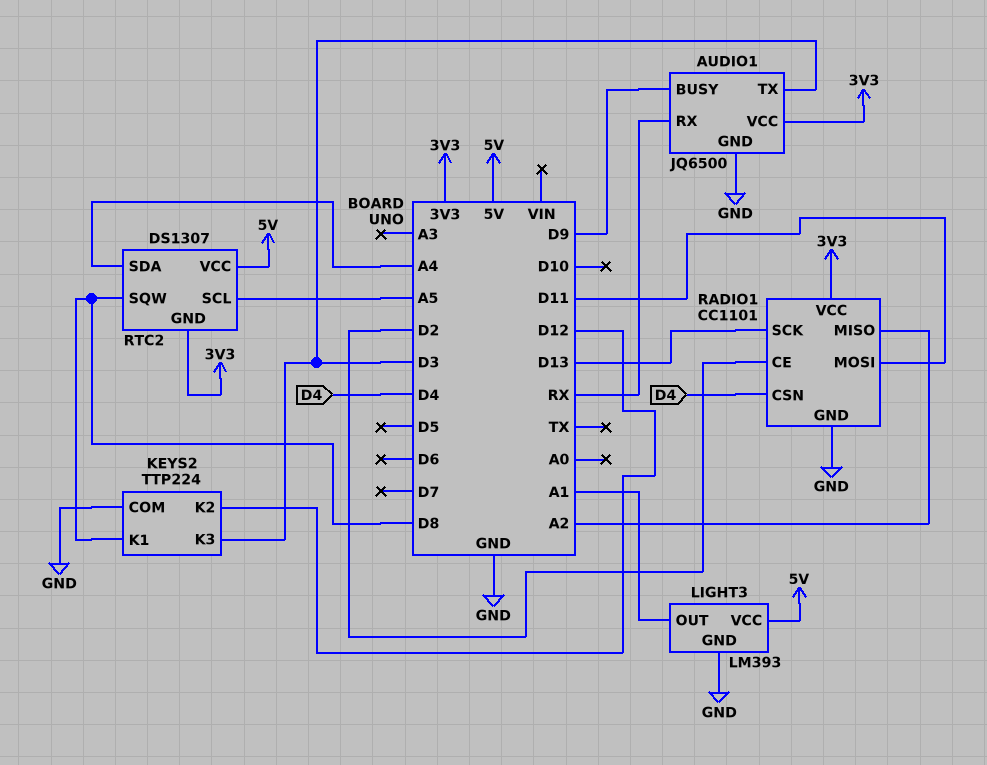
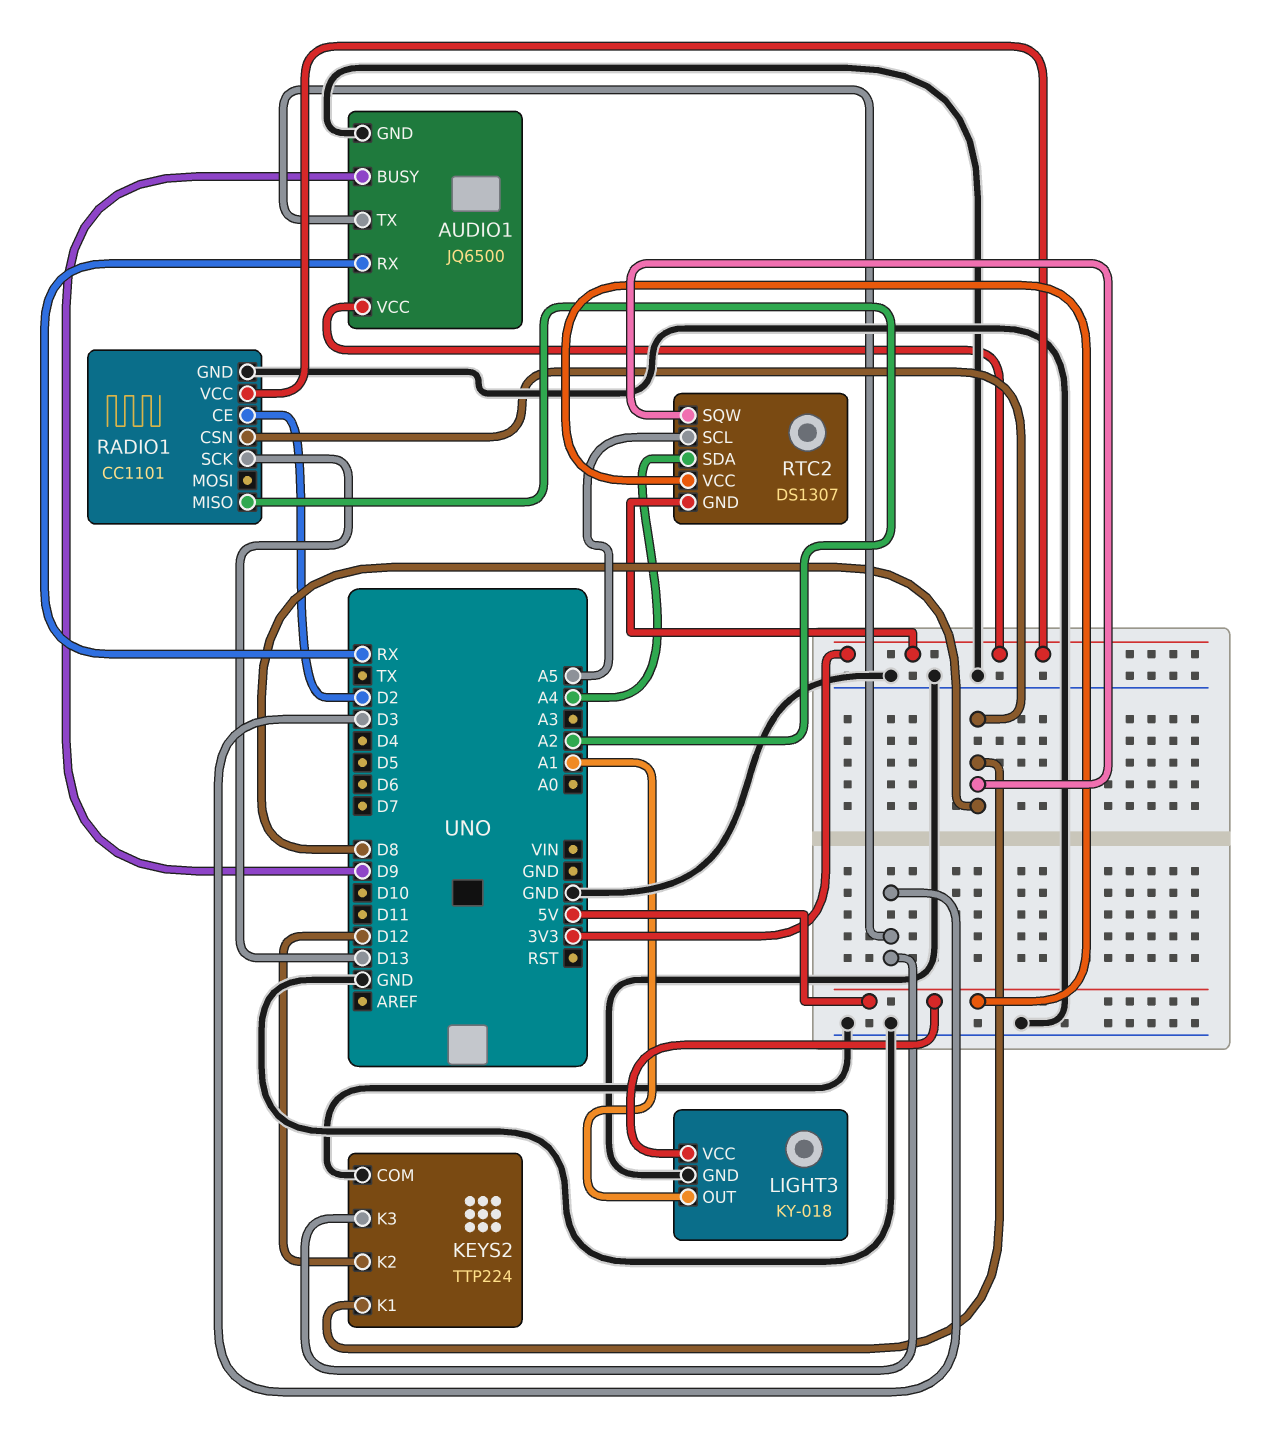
LIGHT3: LM393 -> KY-018
RADIO1 pin CSN: D4 -> D8
RADIO1 pin MOSI: D11 -> none

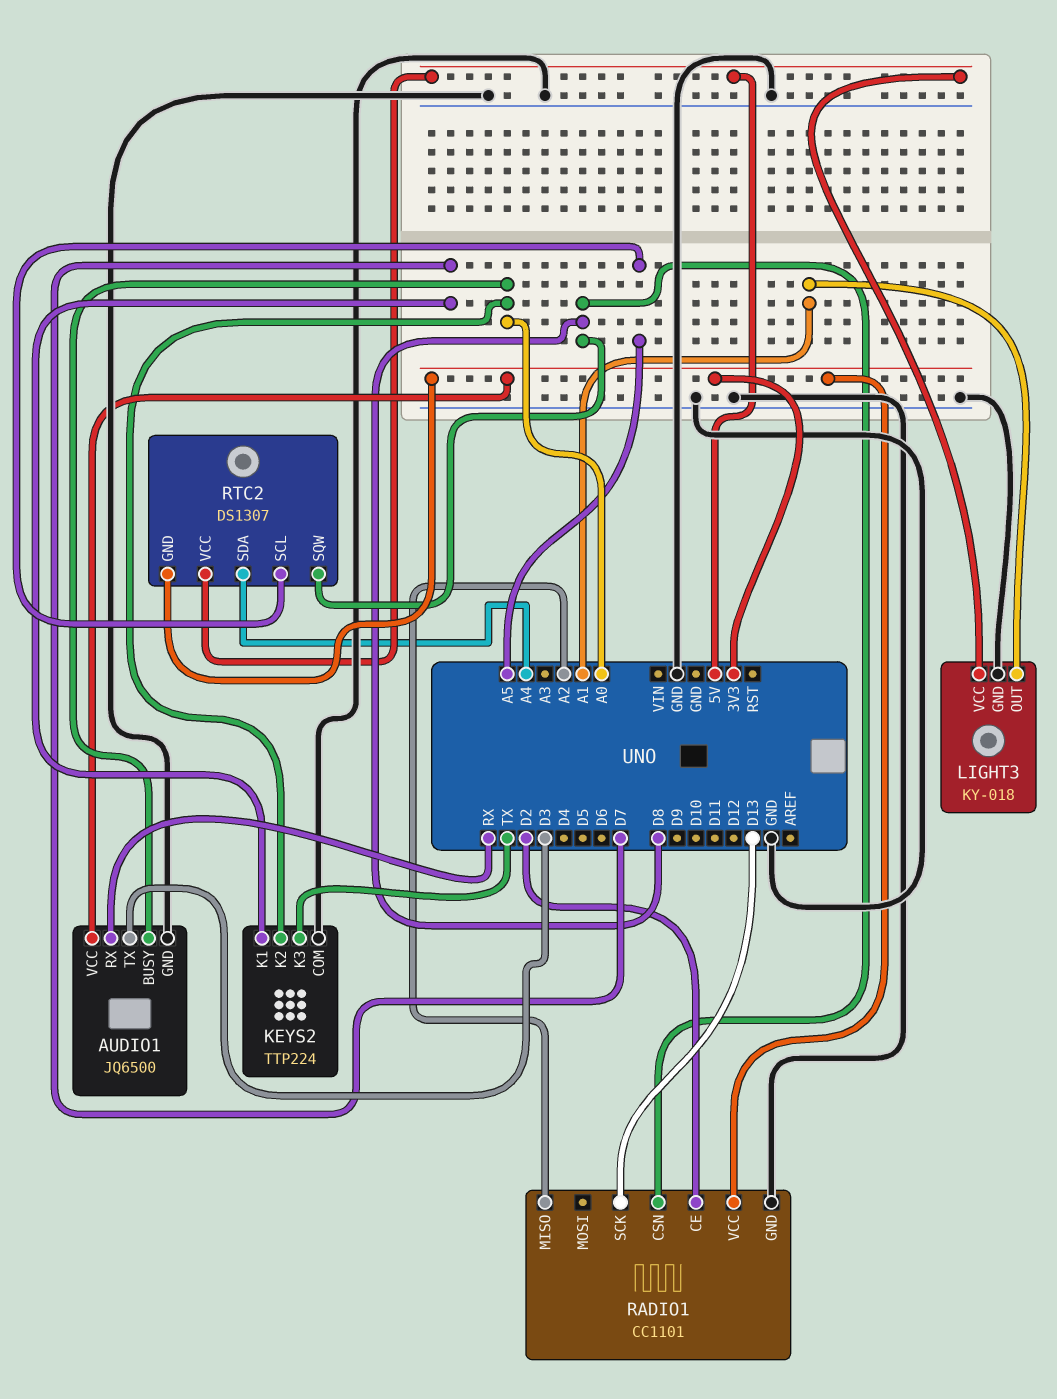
AUDIO1 pin BUSY: D9 -> A0
KEYS2 pin K1: D8 -> D7
KEYS2 pin K2: D12 -> A0
KEYS2 pin K3: D3 -> TX

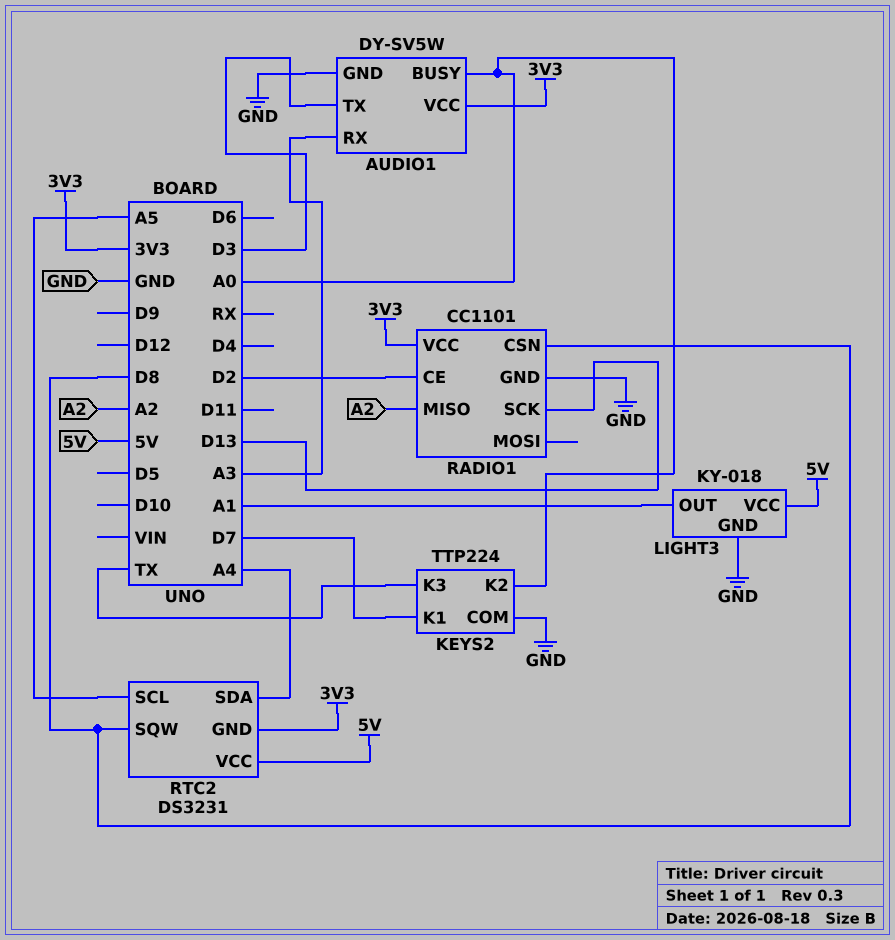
AUDIO1: JQ6500 -> DY-SV5W
AUDIO1 pin RX: RX -> A3
RTC2: DS1307 -> DS3231

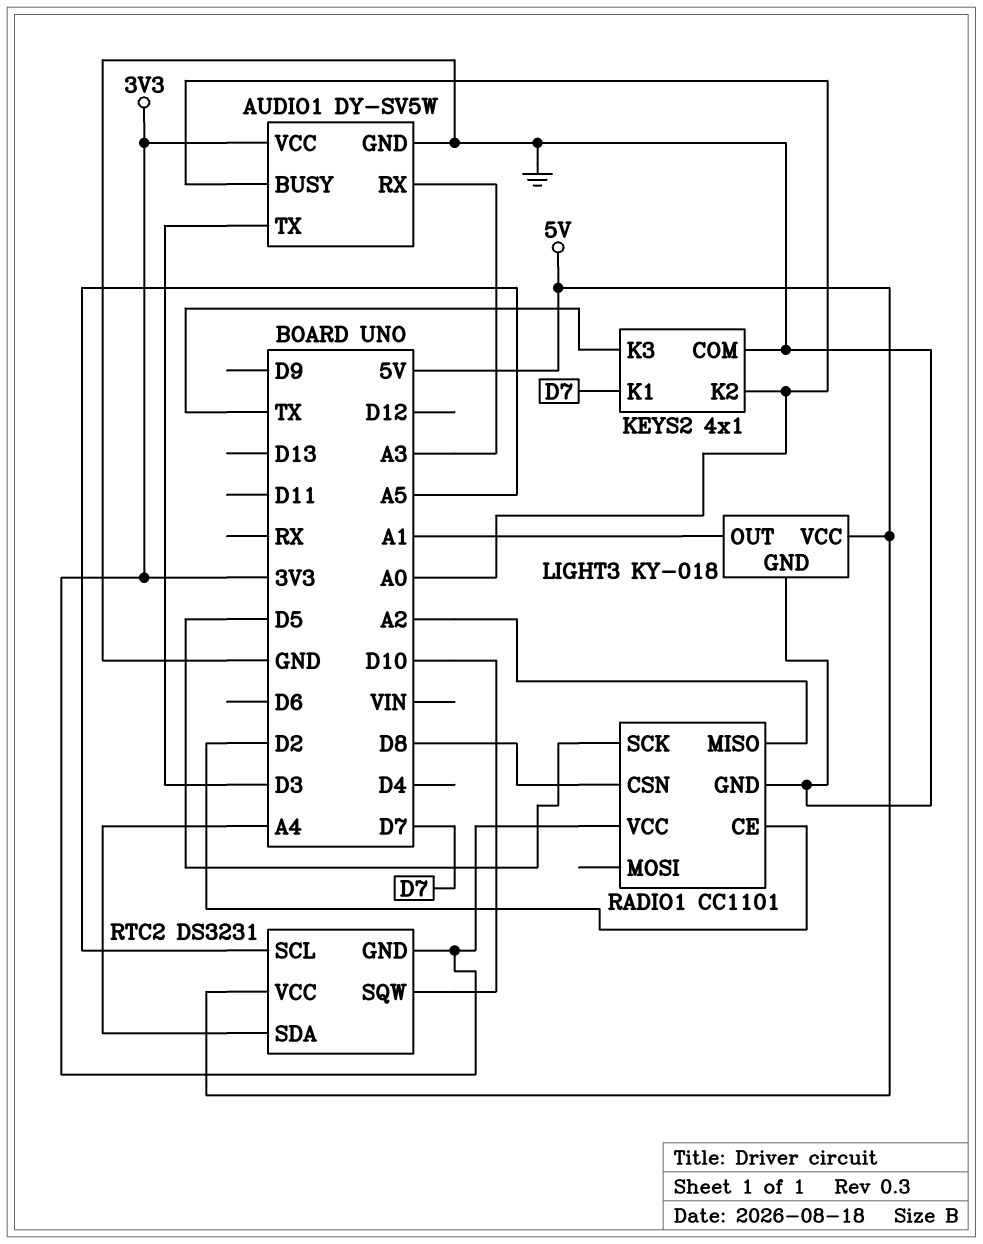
KEYS2: TTP224 -> 4x1
RADIO1 pin SCK: D13 -> D5
RTC2 pin SQW: D8 -> D10

